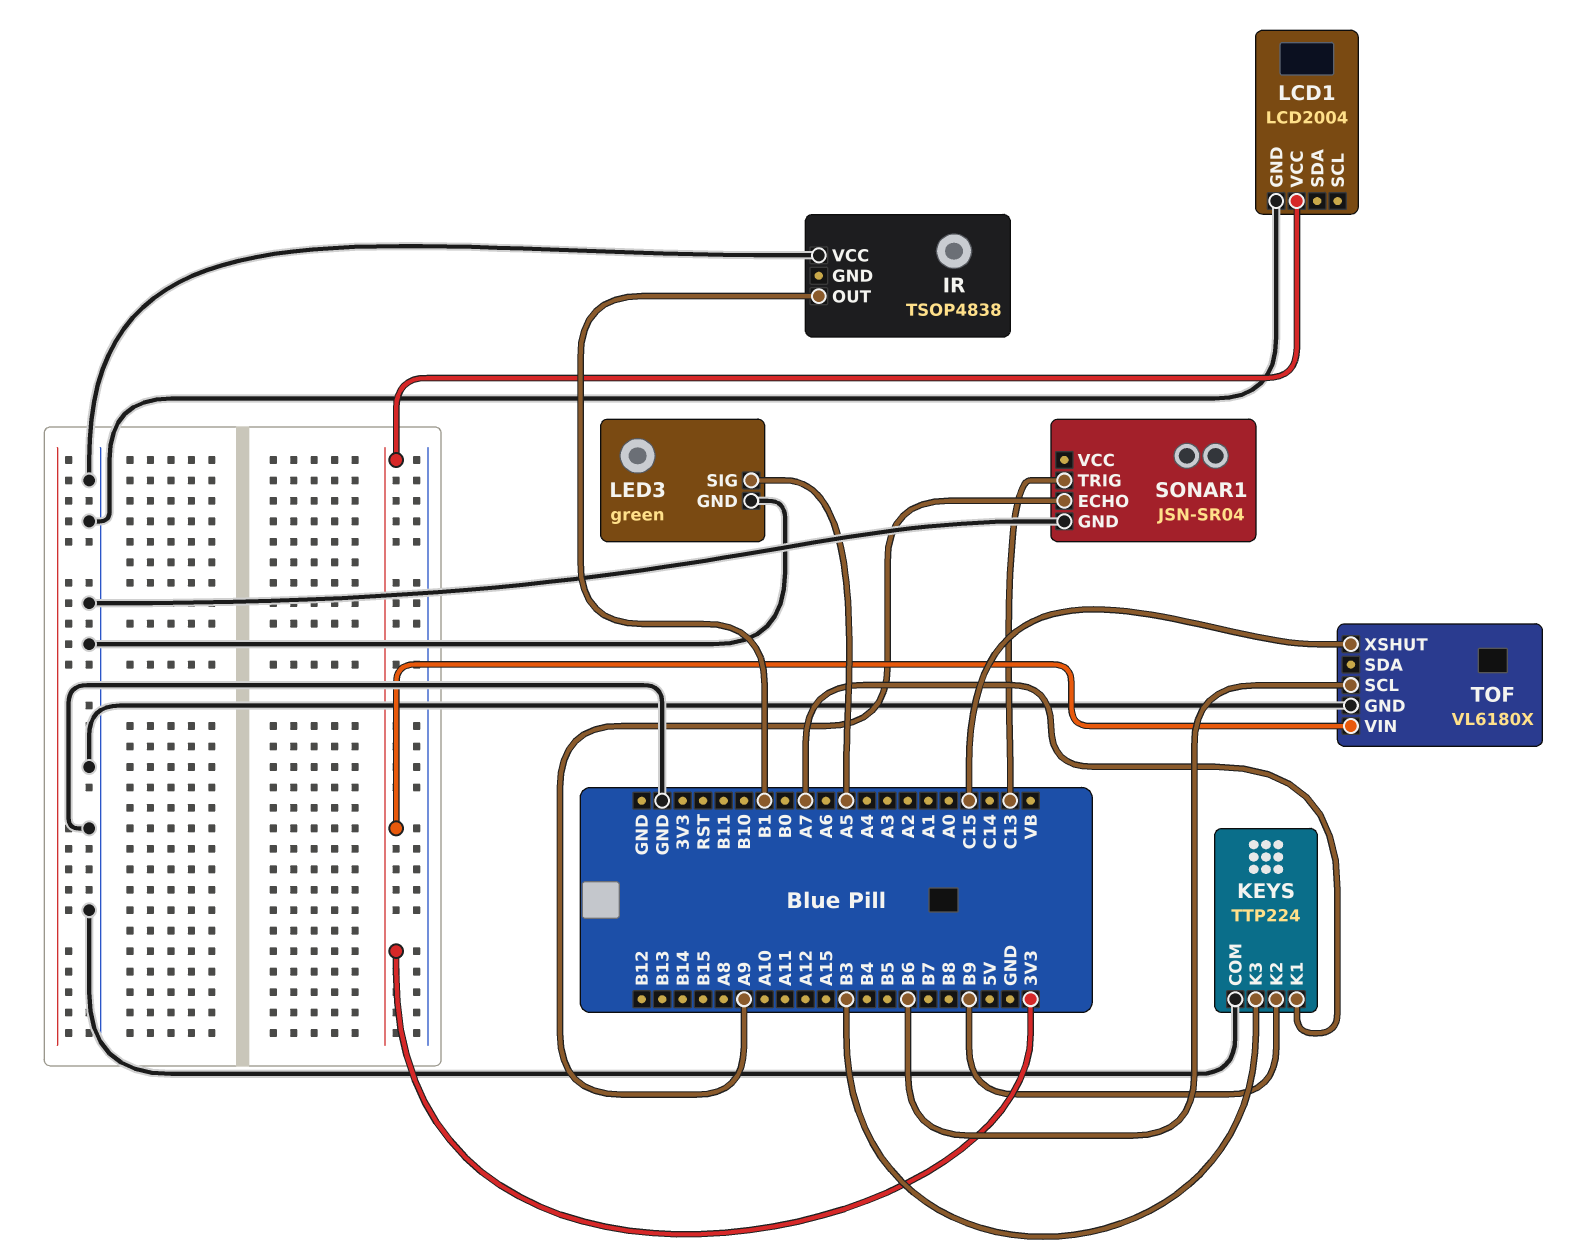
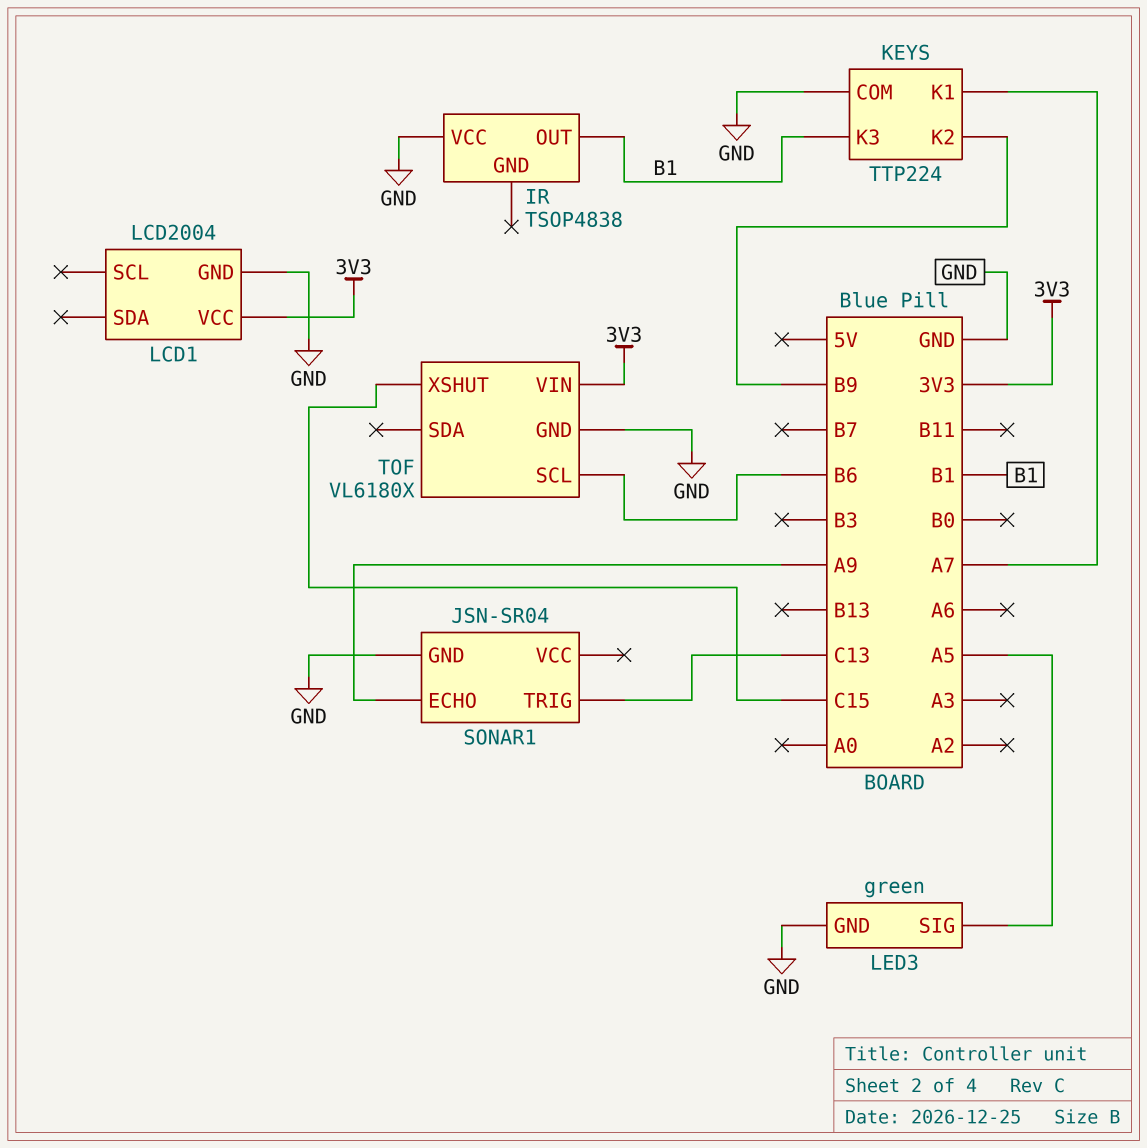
KEYS pin K3: B3 -> B1

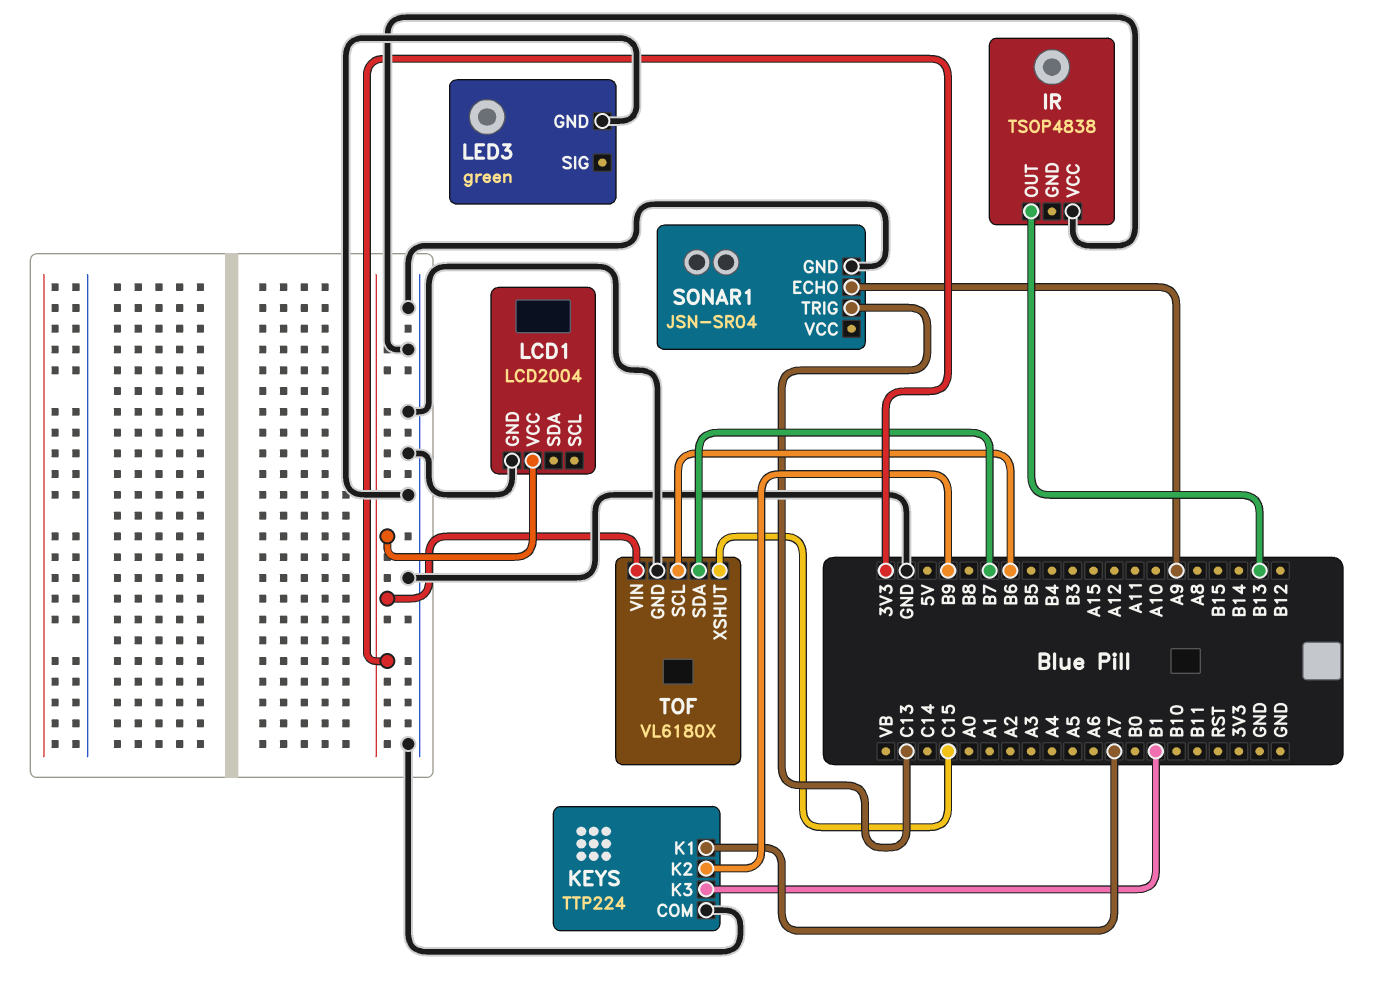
IR pin OUT: B1 -> B13
LED3 pin SIG: A5 -> none
TOF pin SDA: none -> B7

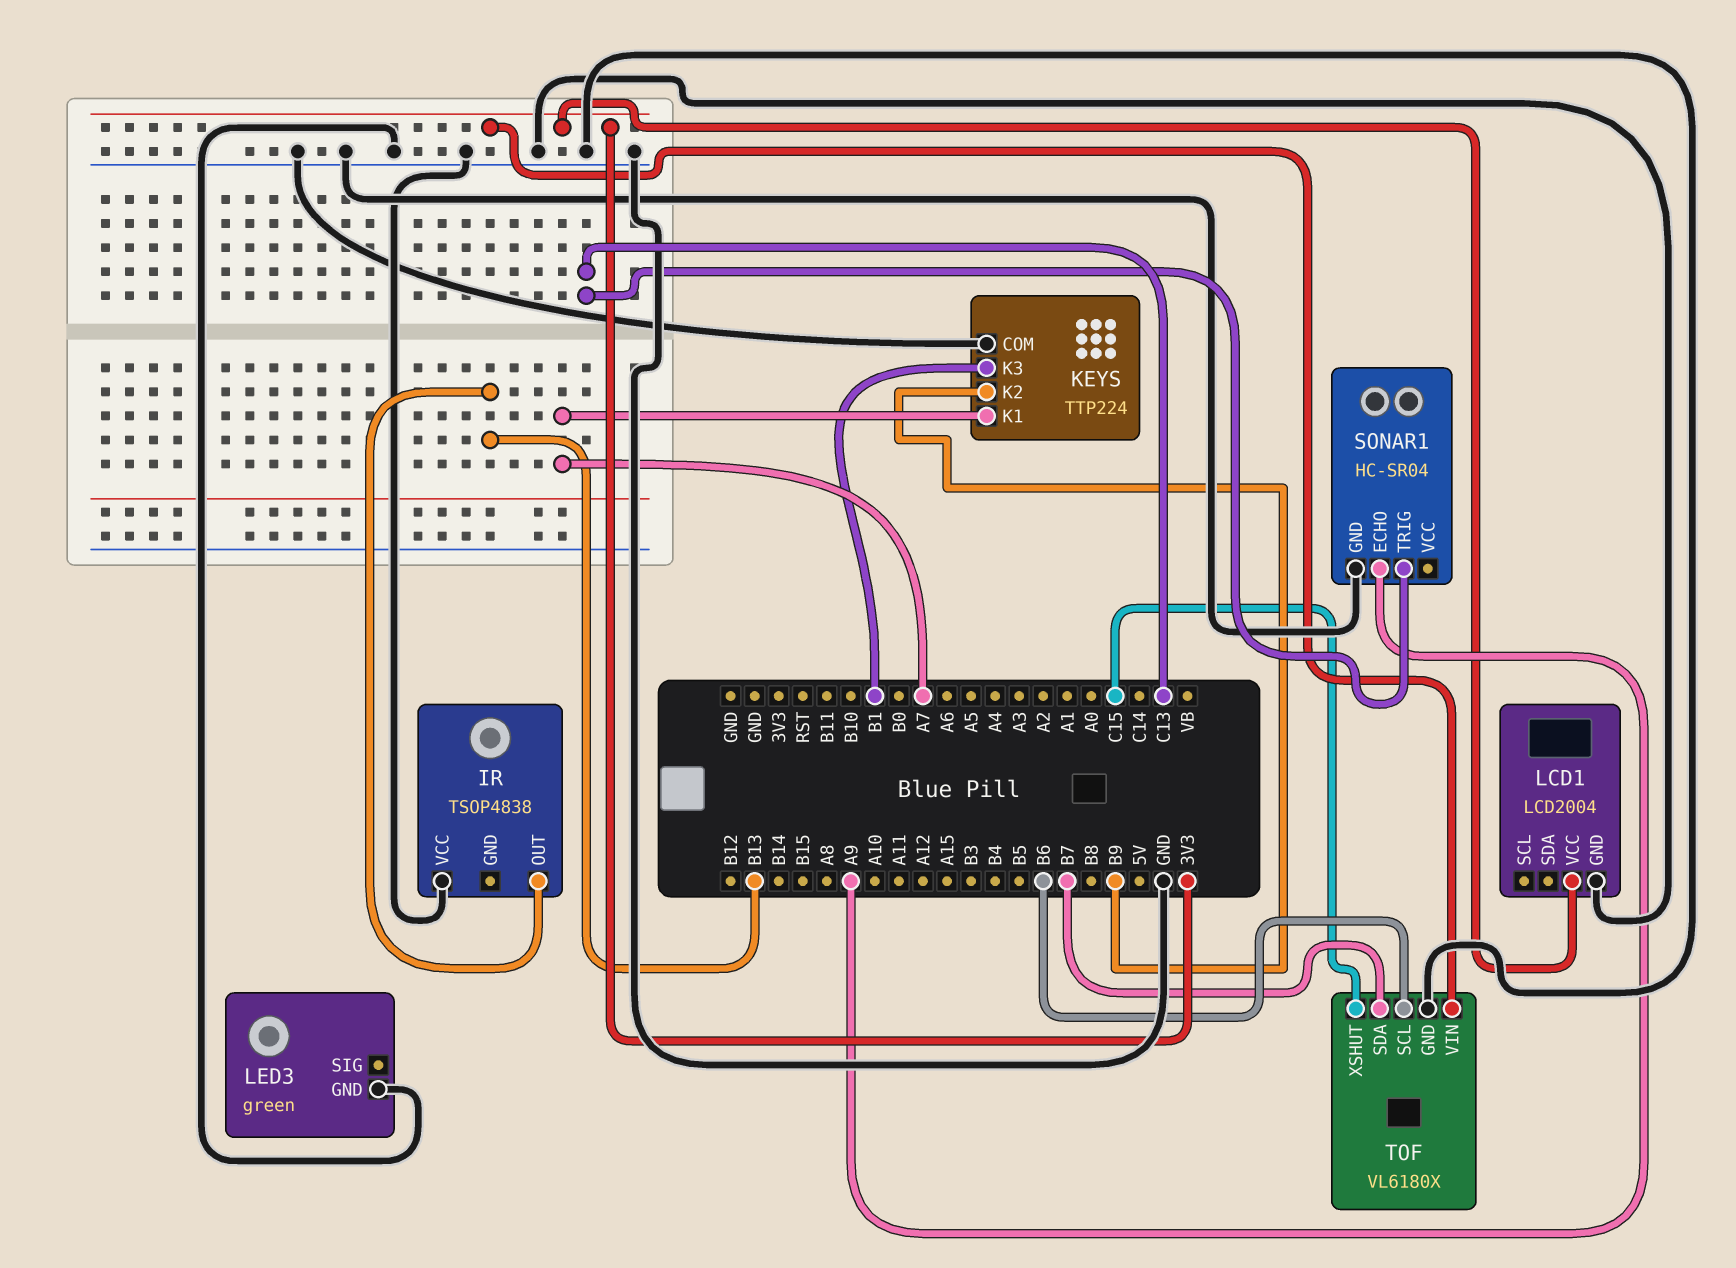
SONAR1: JSN-SR04 -> HC-SR04

